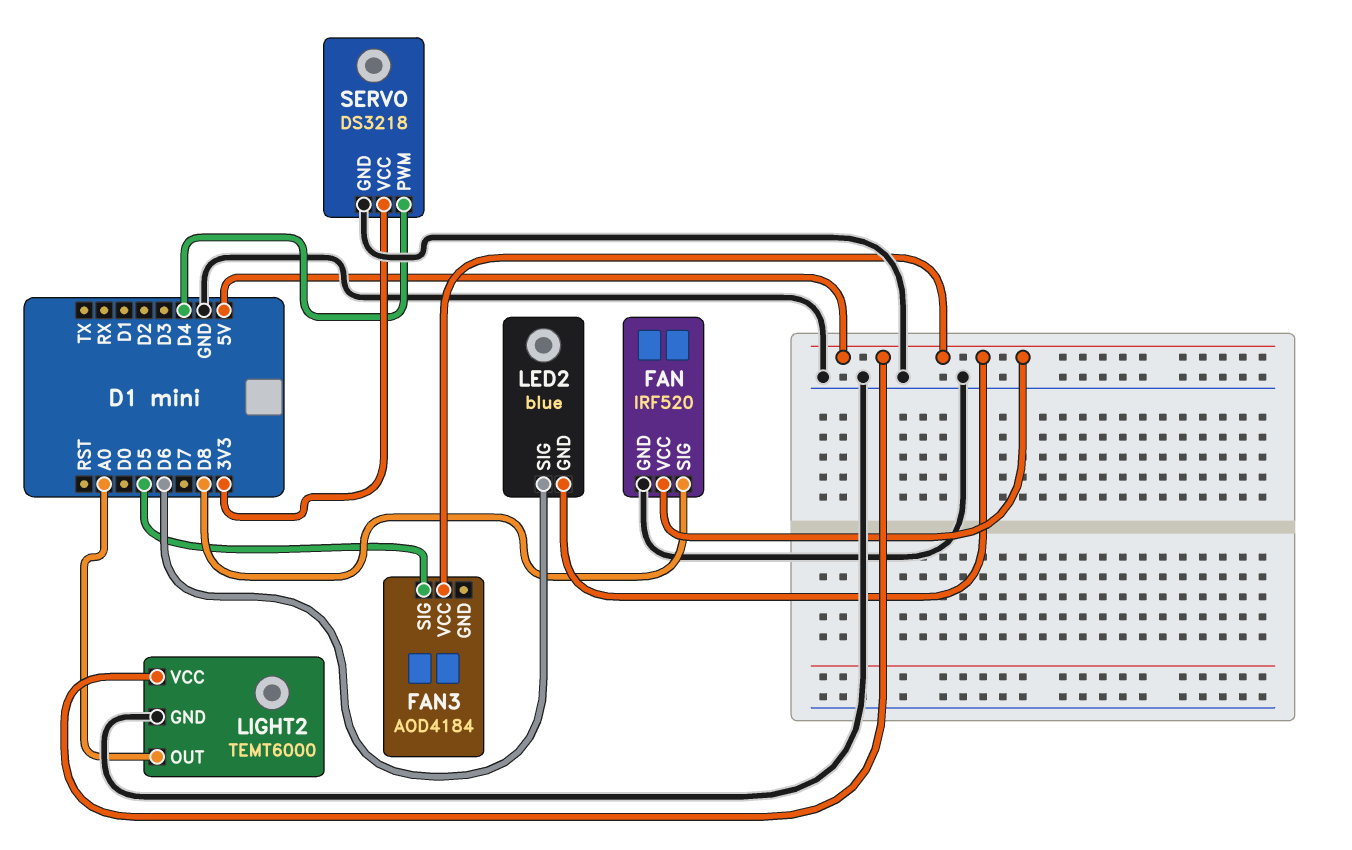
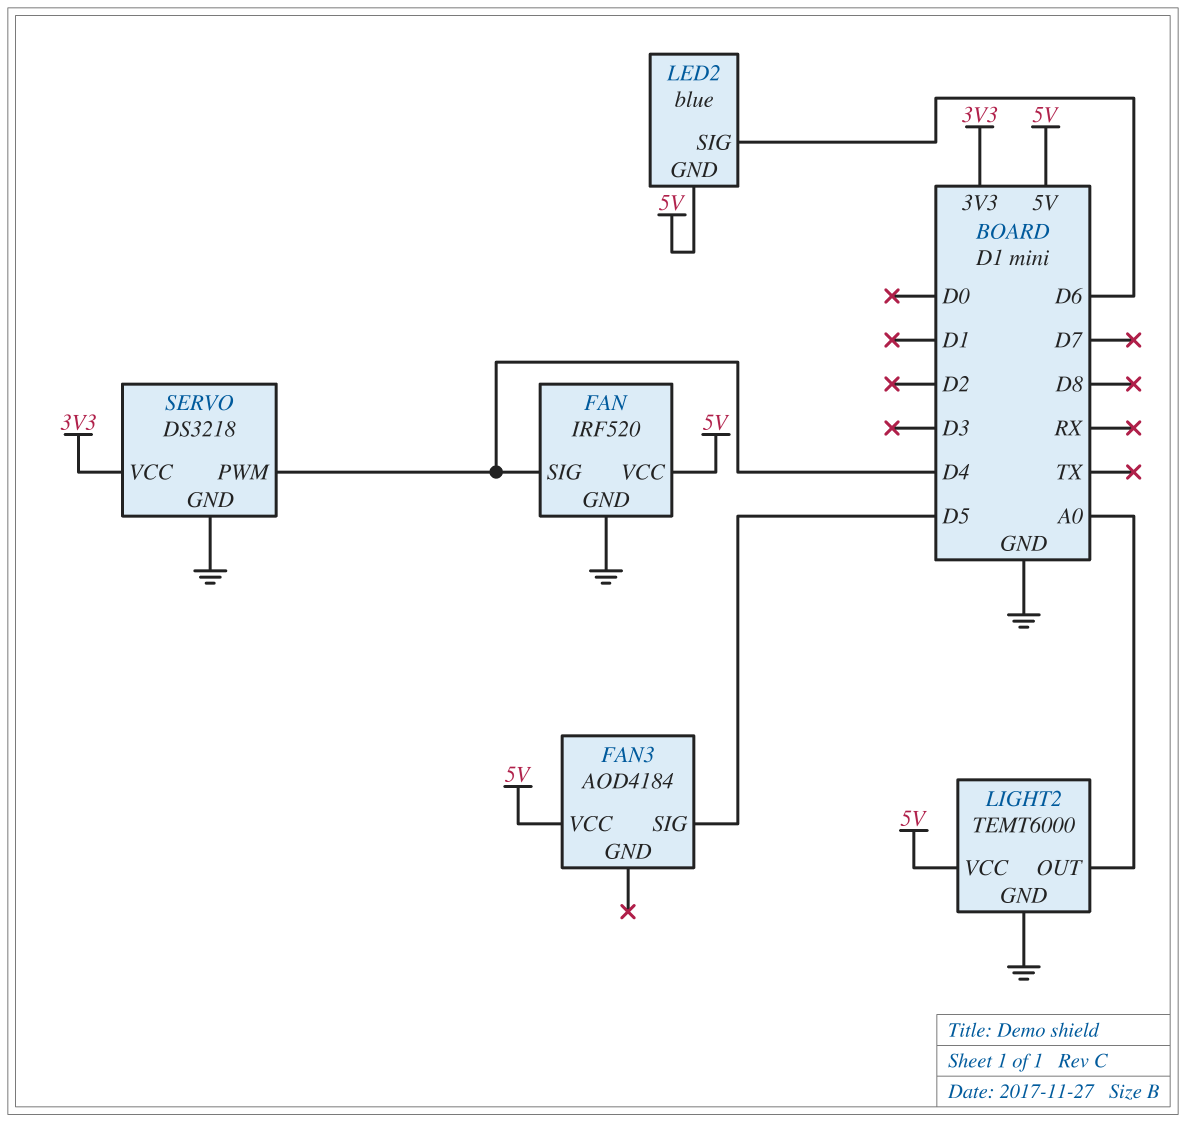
FAN pin SIG: D8 -> D4

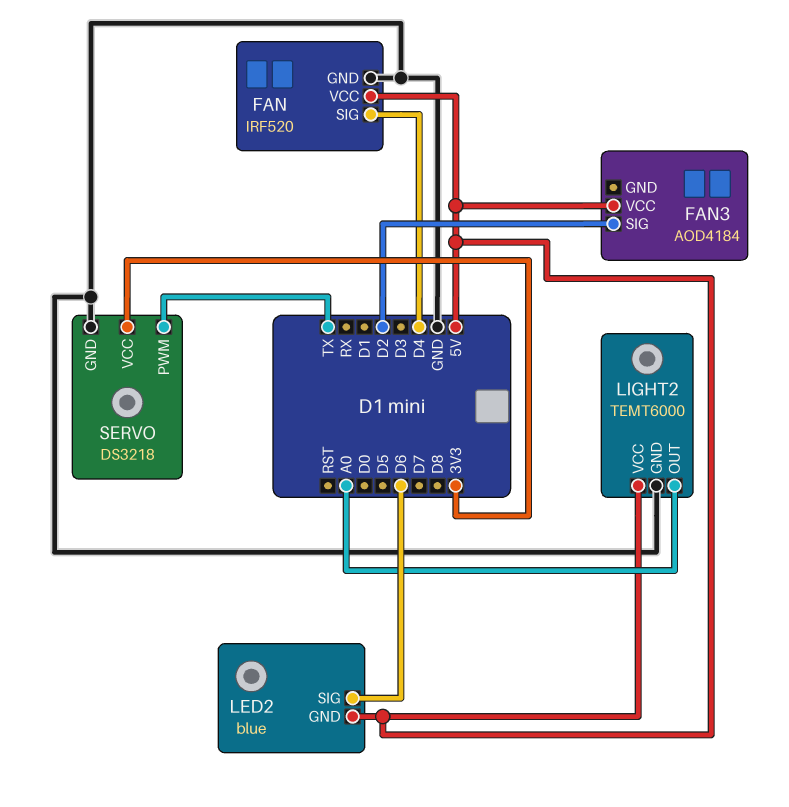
FAN3 pin SIG: D5 -> D2
SERVO pin PWM: D4 -> TX

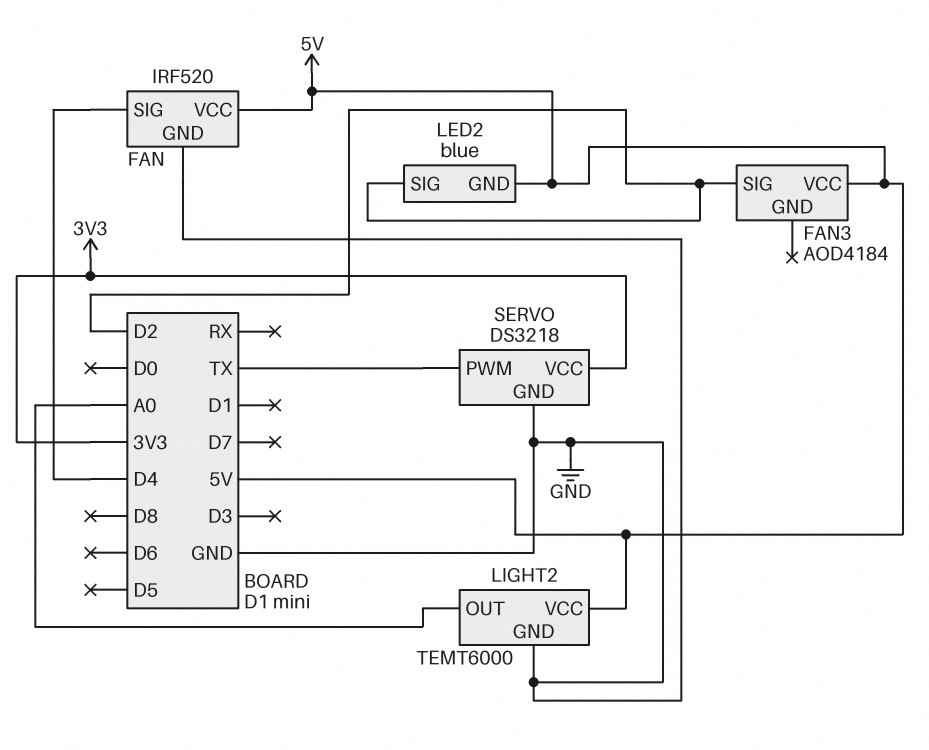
LED2 pin SIG: D6 -> D2

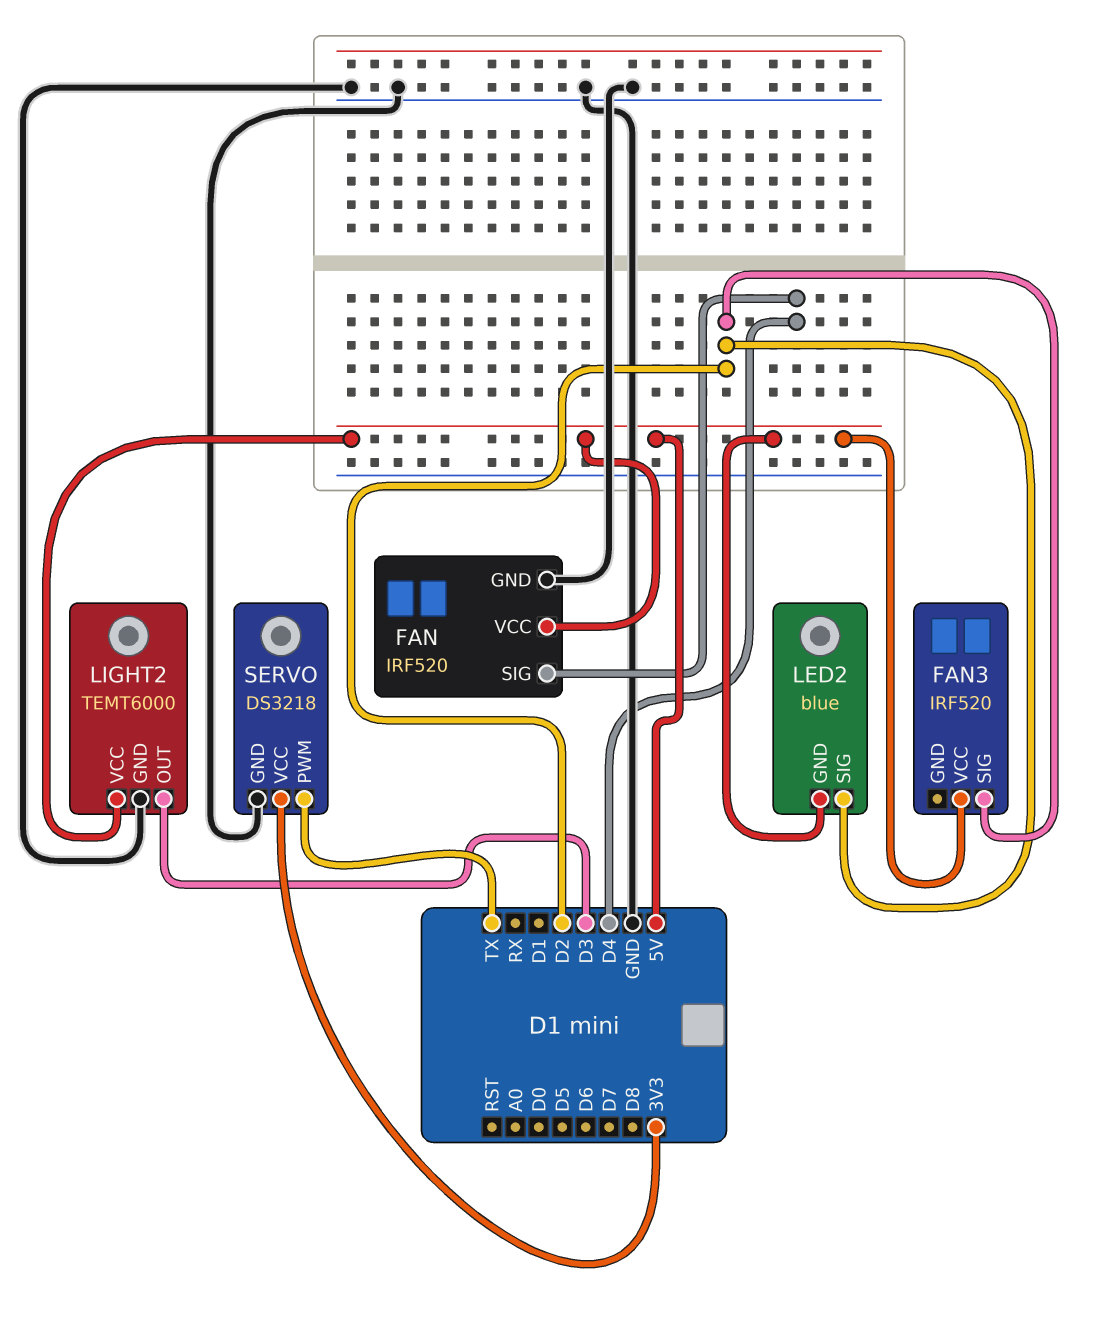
FAN3: AOD4184 -> IRF520
LIGHT2 pin OUT: A0 -> D3

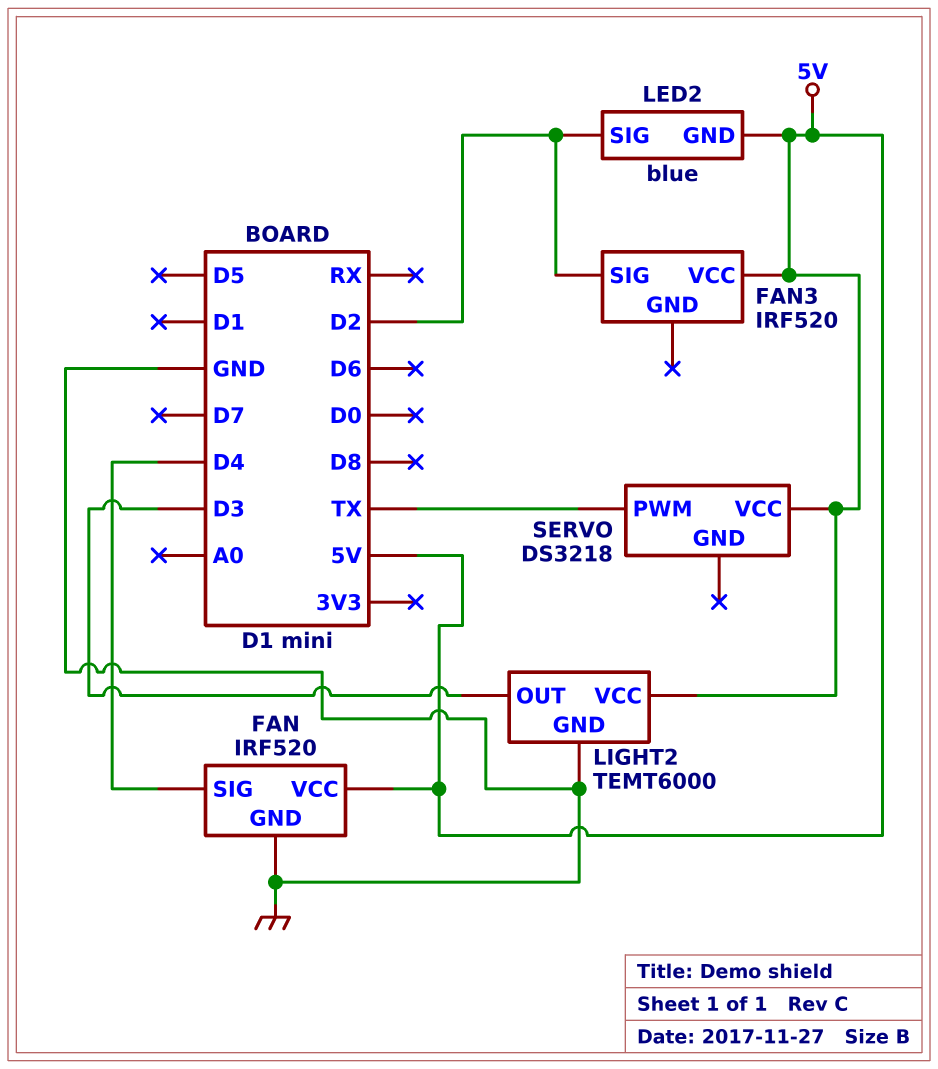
SERVO pin GND: GND -> none
SERVO pin VCC: 3V3 -> 5V

